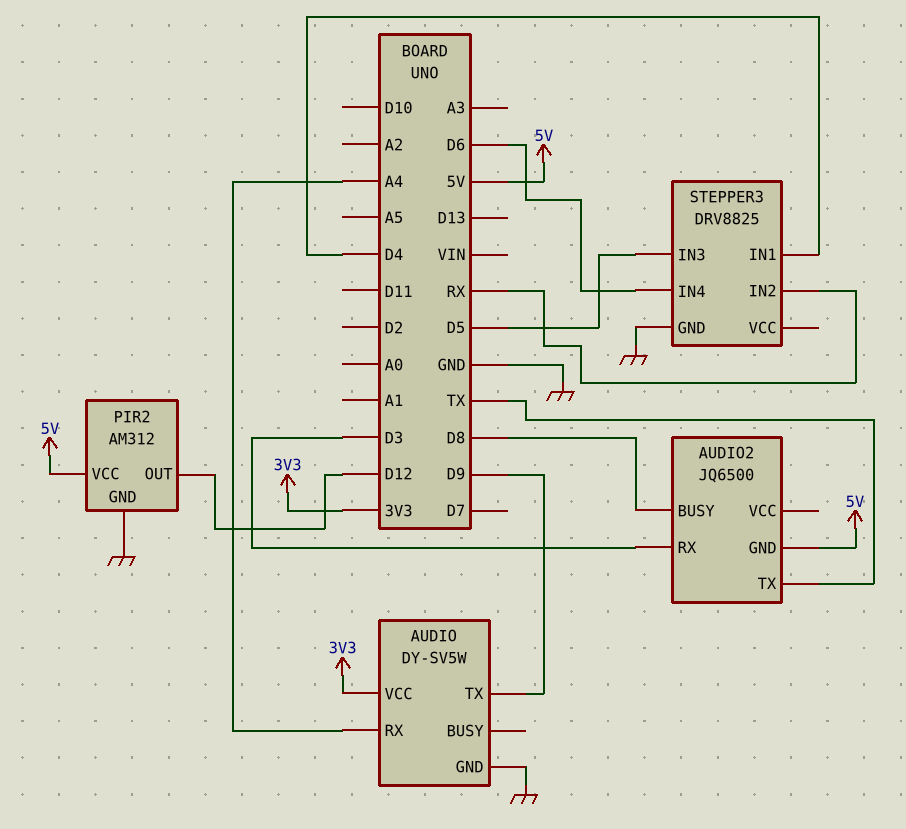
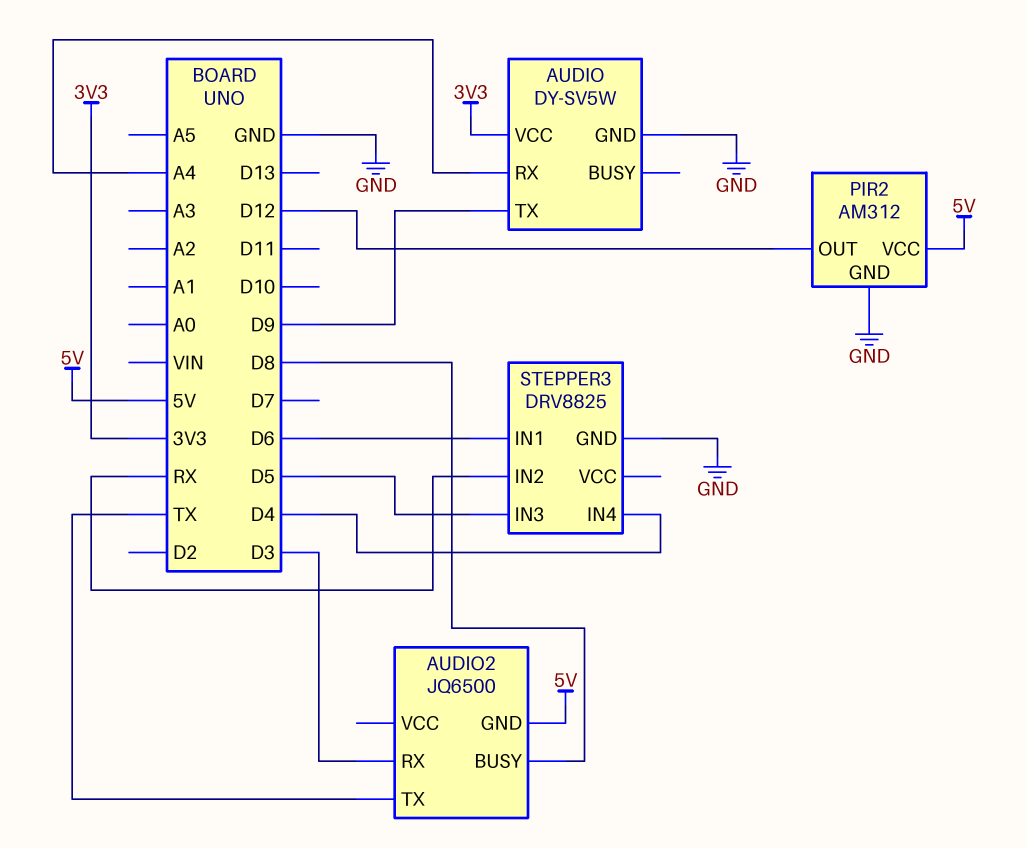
STEPPER3 pin IN1: D4 -> D6
STEPPER3 pin IN4: D6 -> D4

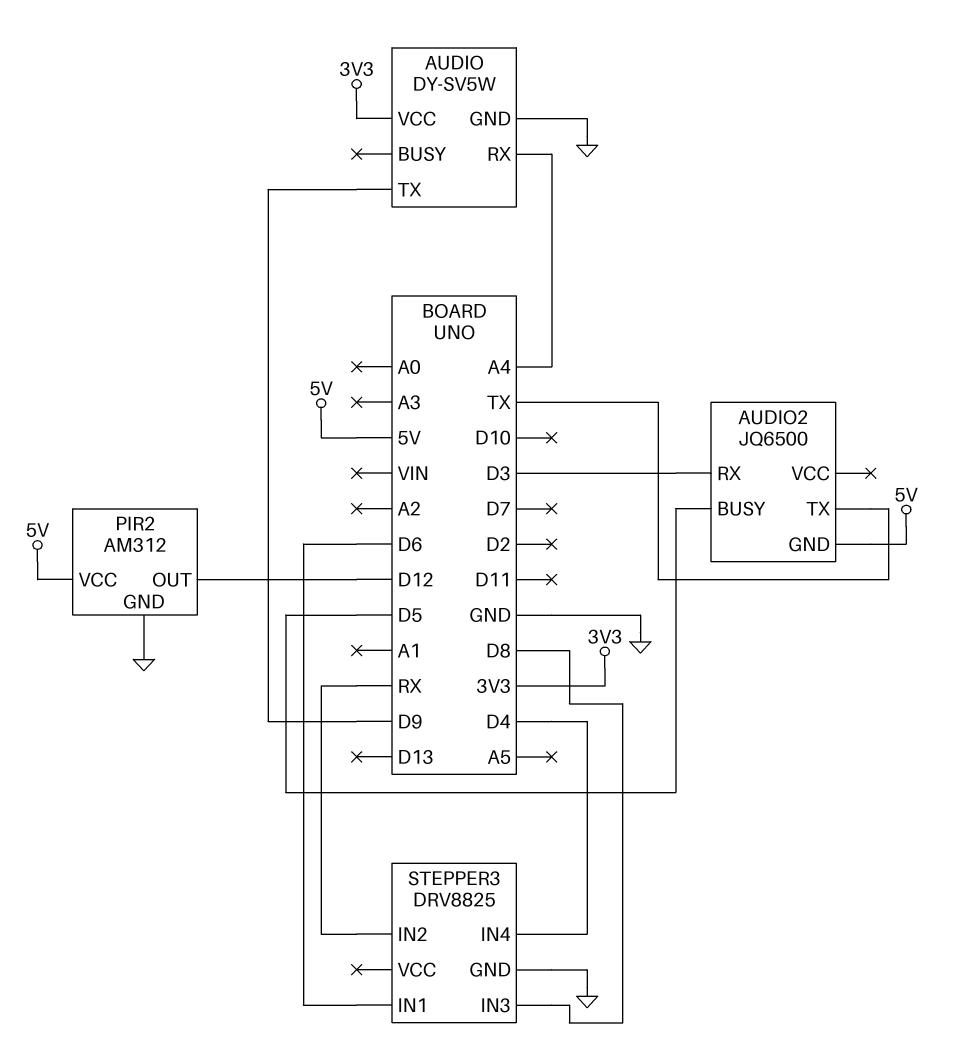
AUDIO2 pin BUSY: D8 -> D5
STEPPER3 pin IN3: D5 -> D8

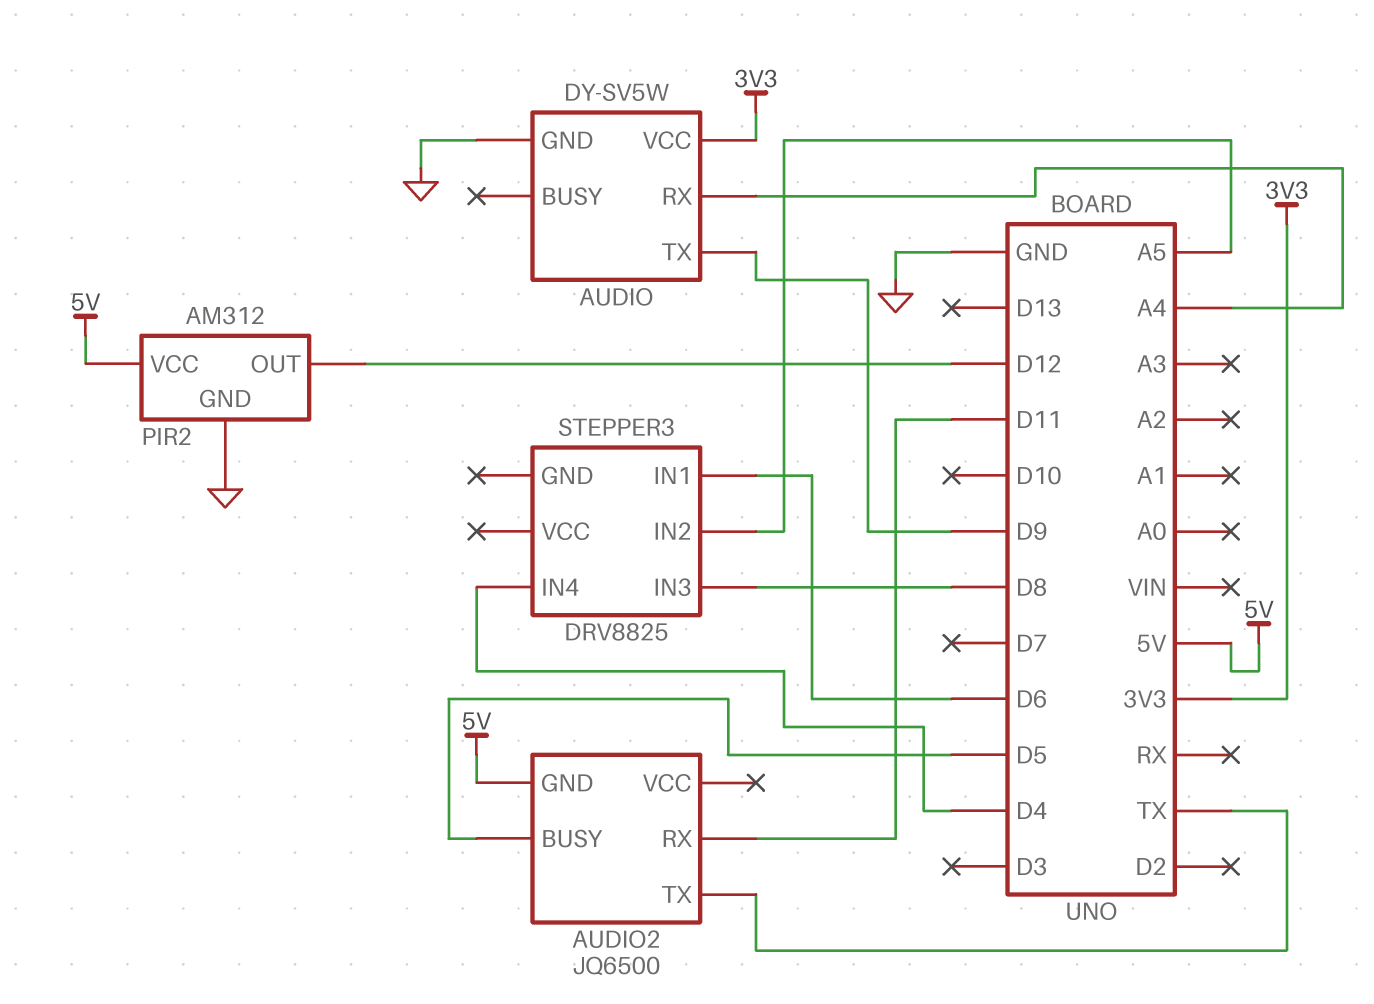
AUDIO2 pin RX: D3 -> D11
STEPPER3 pin GND: GND -> none
STEPPER3 pin IN2: RX -> A5

